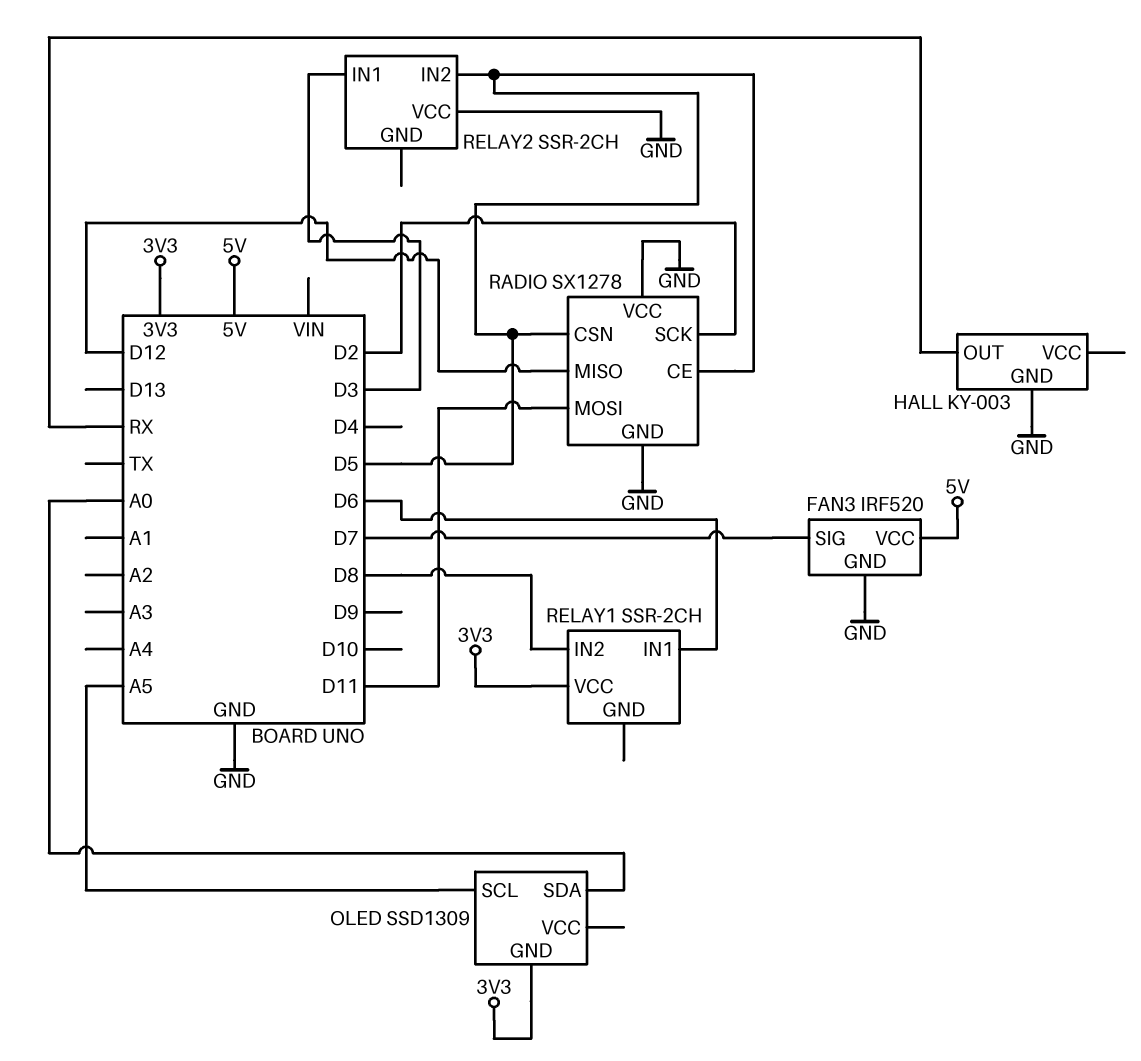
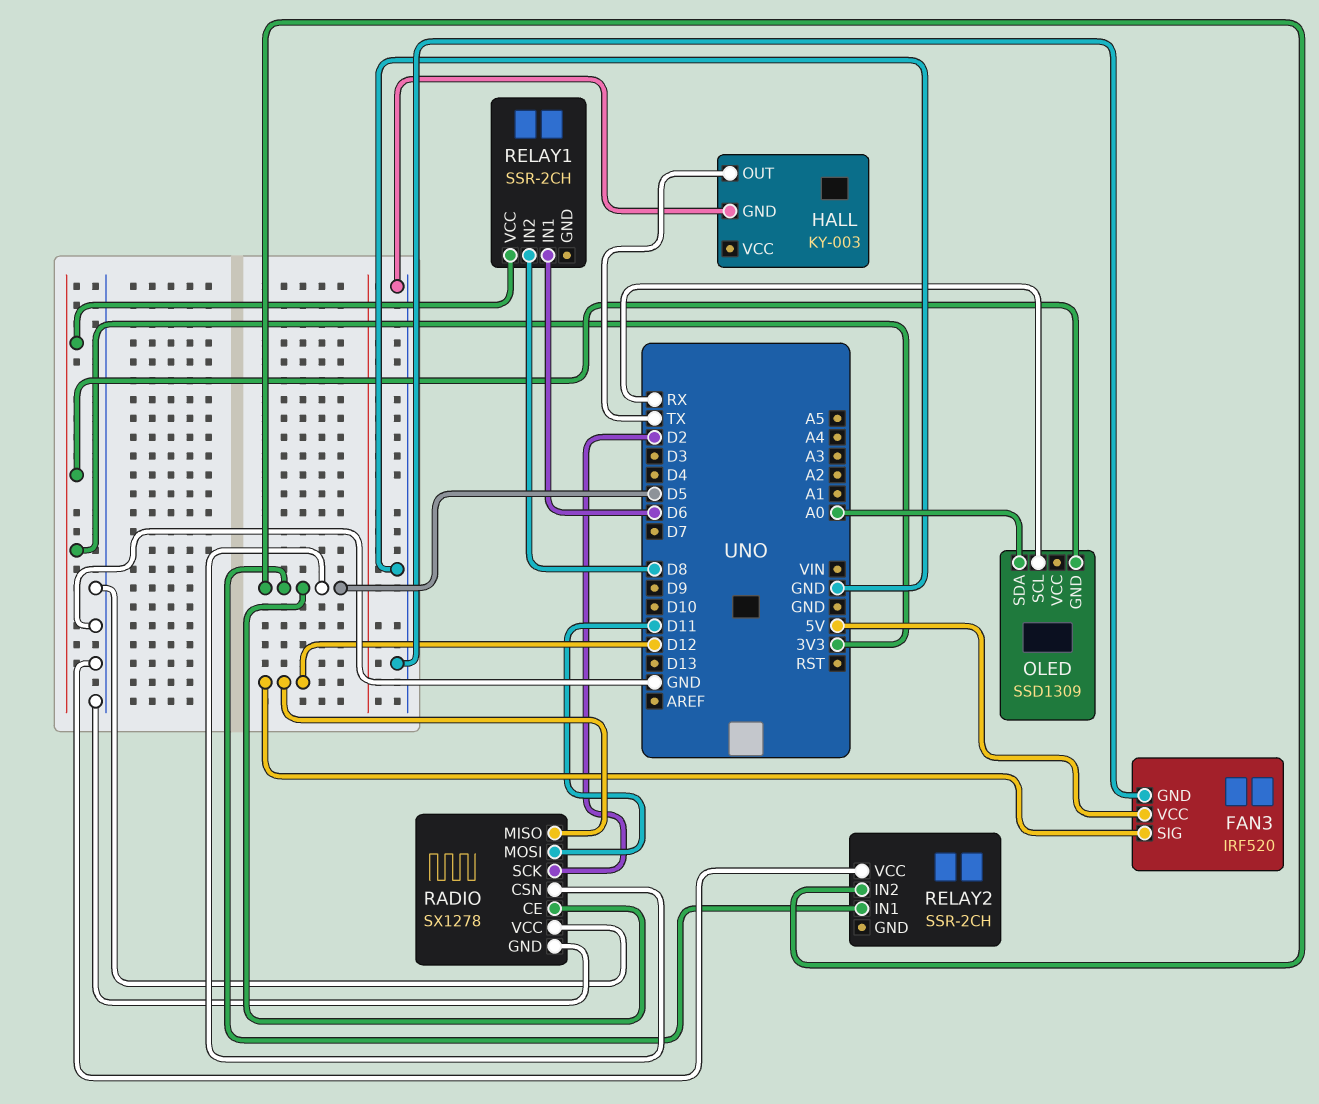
FAN3 pin SIG: D7 -> D12
HALL pin OUT: RX -> TX
OLED pin SCL: A5 -> RX
RELAY2 pin IN1: D3 -> D5

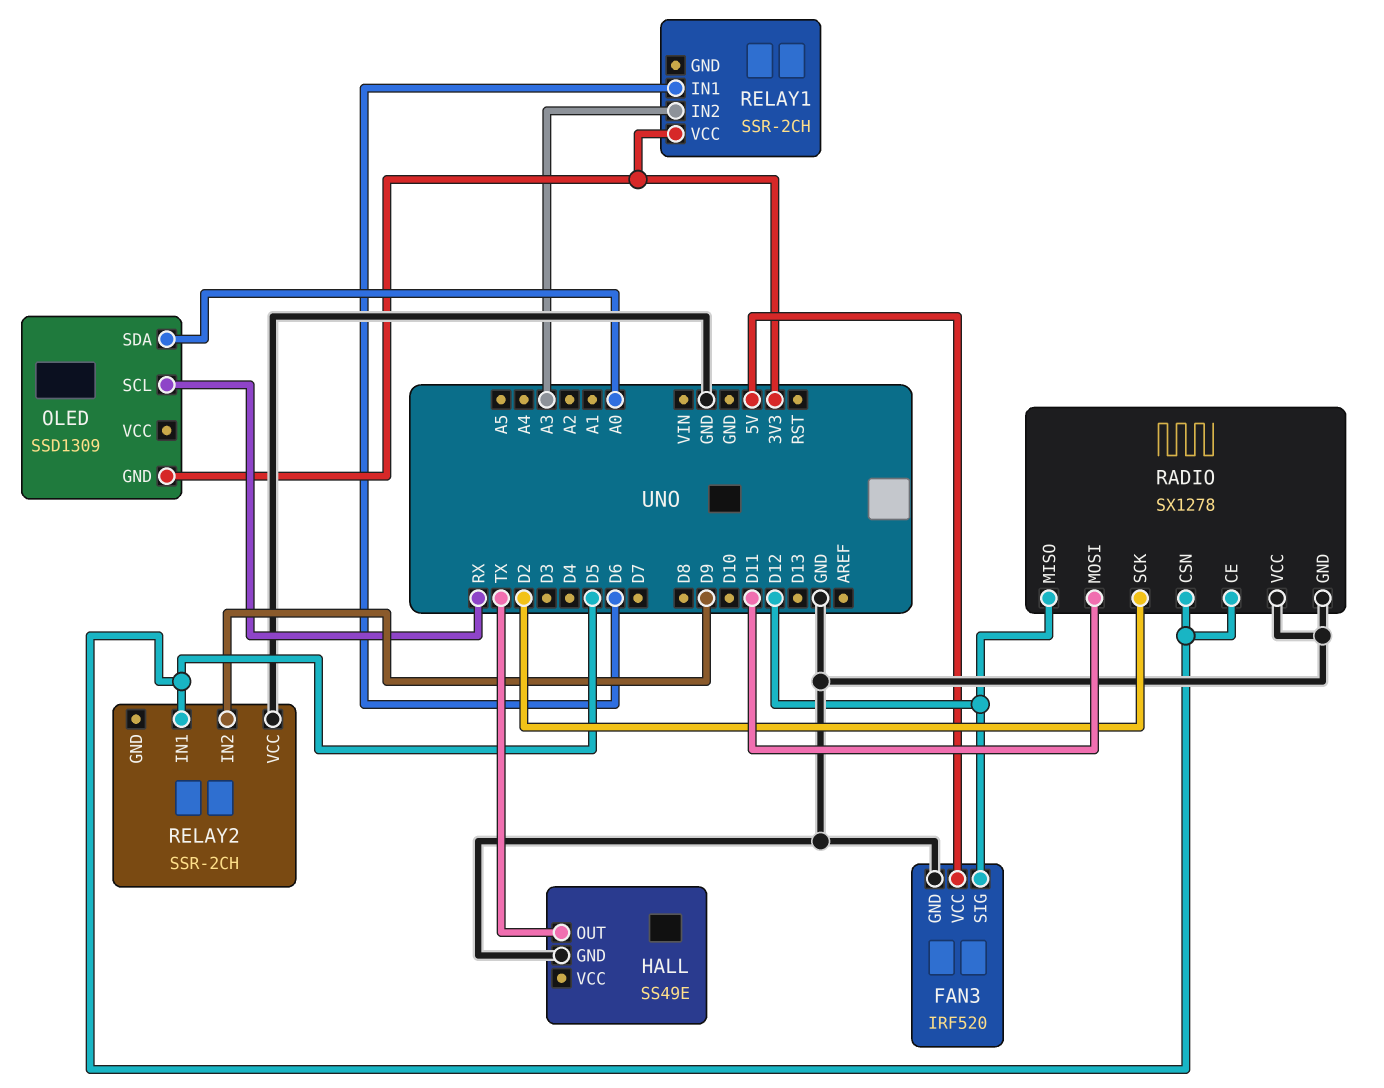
HALL: KY-003 -> SS49E
RELAY1 pin IN2: D8 -> A3
RELAY2 pin IN2: D5 -> D9

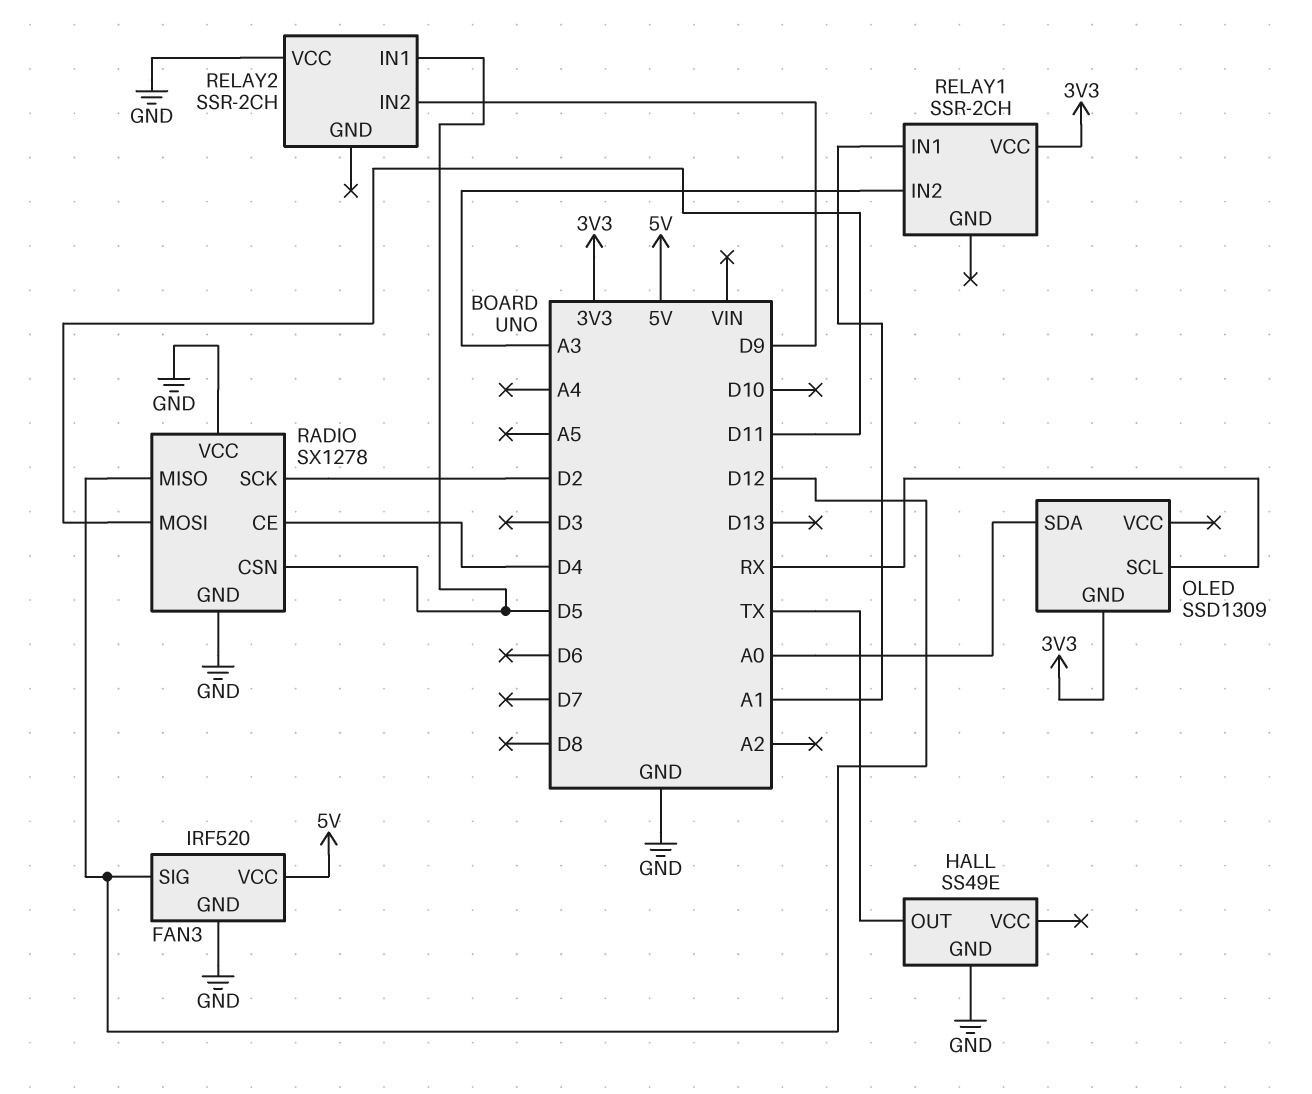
RADIO pin CE: D5 -> D4
RELAY1 pin IN1: D6 -> A1

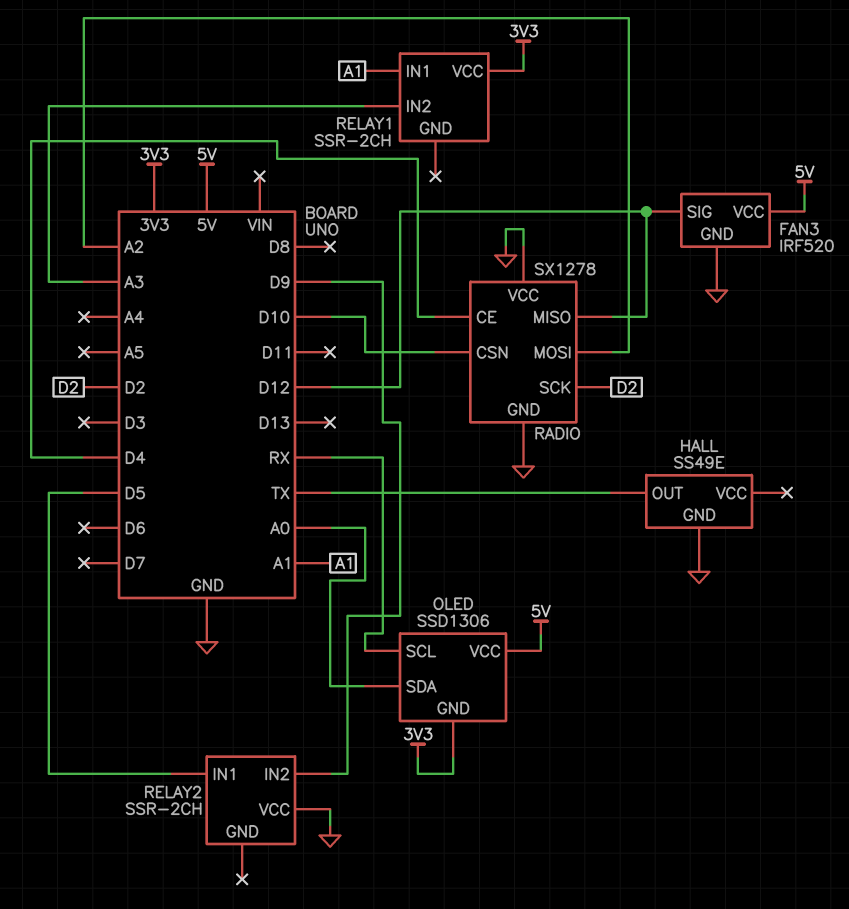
OLED: SSD1309 -> SSD1306
OLED pin VCC: none -> 5V
RADIO pin CSN: D5 -> D10
RADIO pin MOSI: D11 -> A2

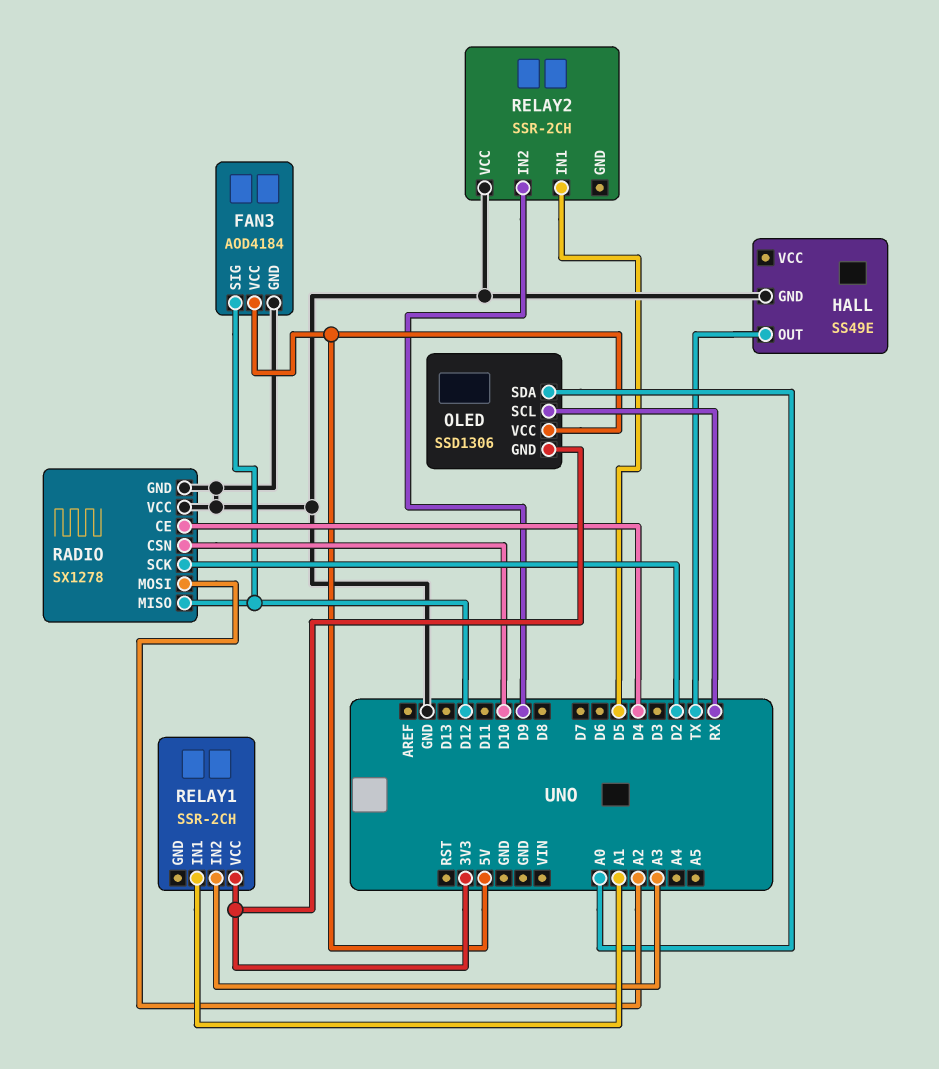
FAN3: IRF520 -> AOD4184

